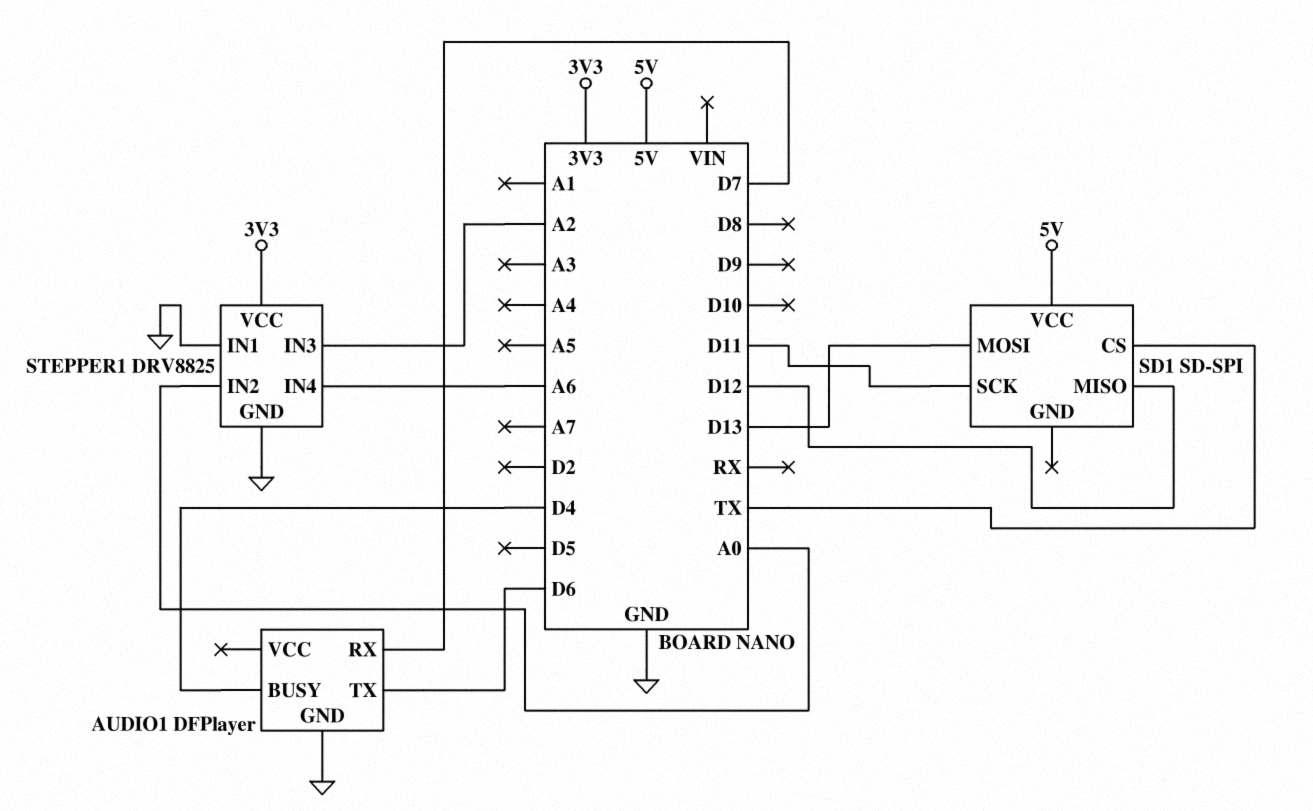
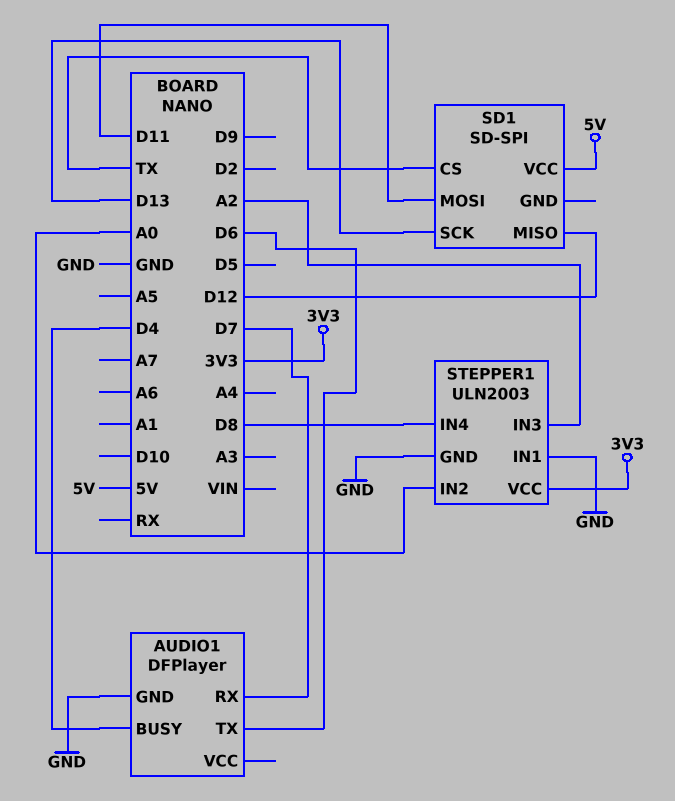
SD1 pin MOSI: D13 -> D11
SD1 pin SCK: D11 -> D13
STEPPER1: DRV8825 -> ULN2003
STEPPER1 pin IN4: A6 -> D8

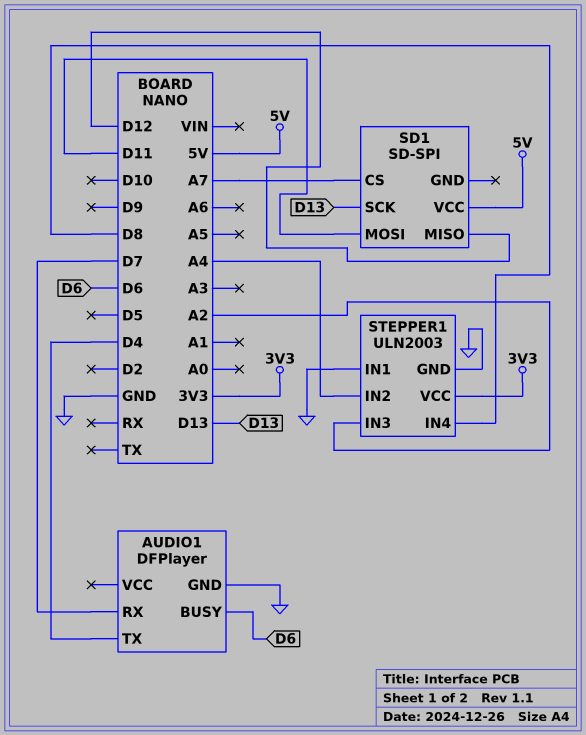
AUDIO1 pin BUSY: D4 -> D6
AUDIO1 pin TX: D6 -> D4
SD1 pin CS: TX -> A7
STEPPER1 pin IN2: A0 -> A4

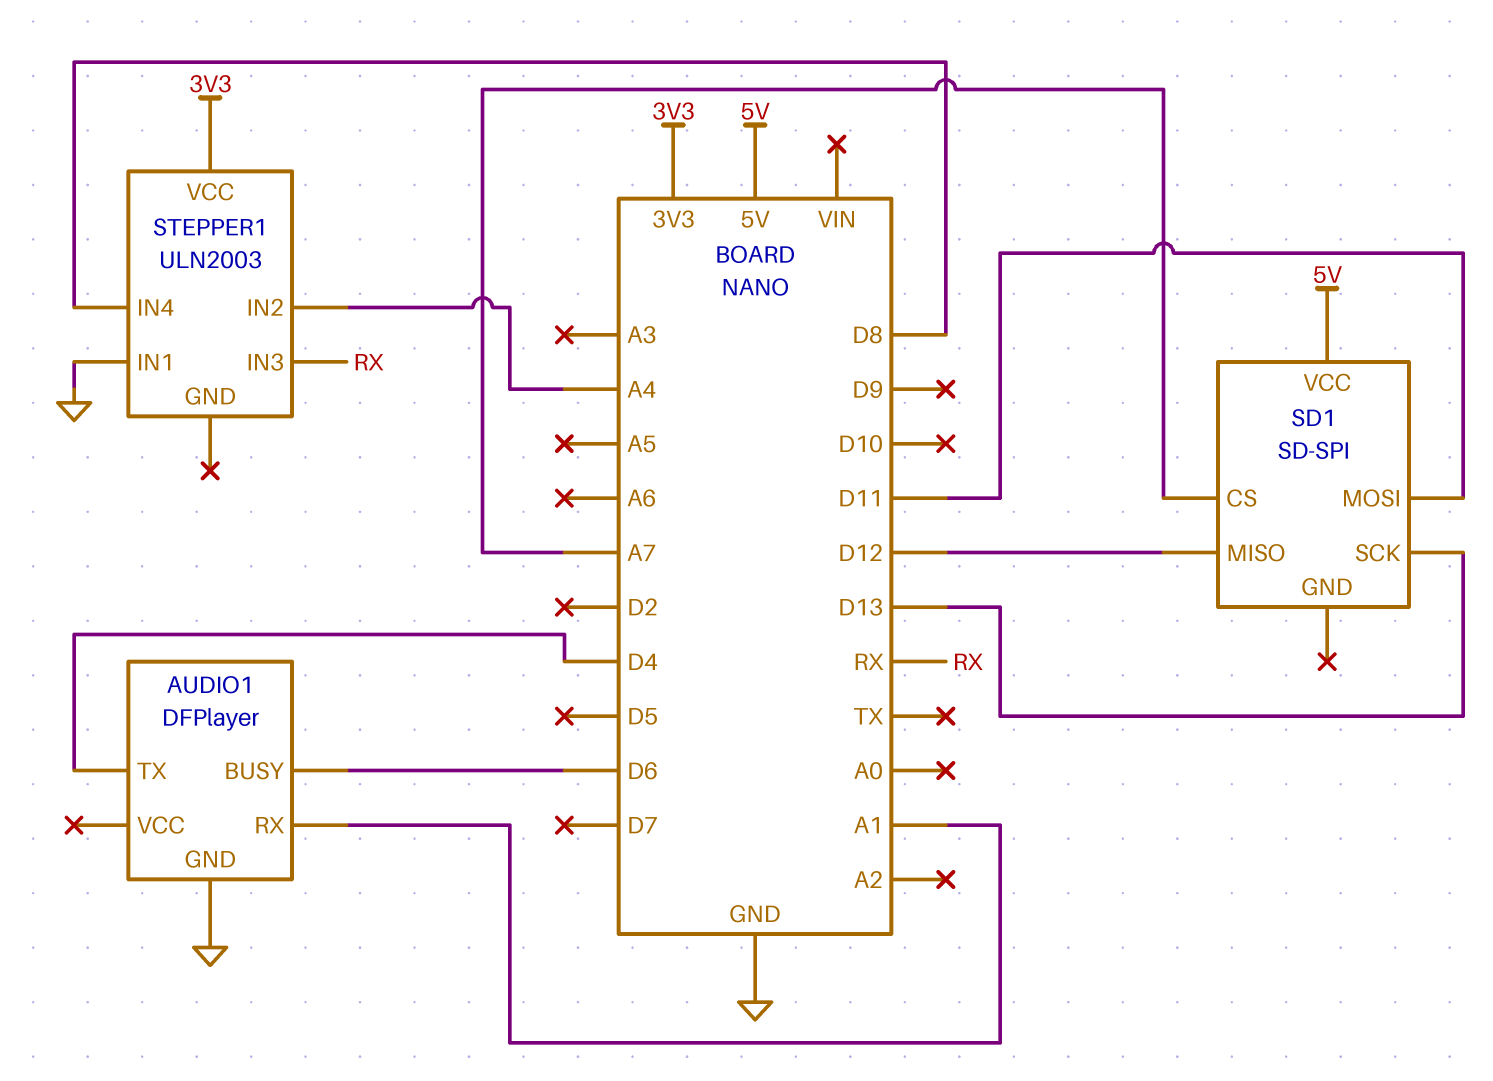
AUDIO1 pin RX: D7 -> A1
STEPPER1 pin GND: GND -> none
STEPPER1 pin IN3: A2 -> RX

